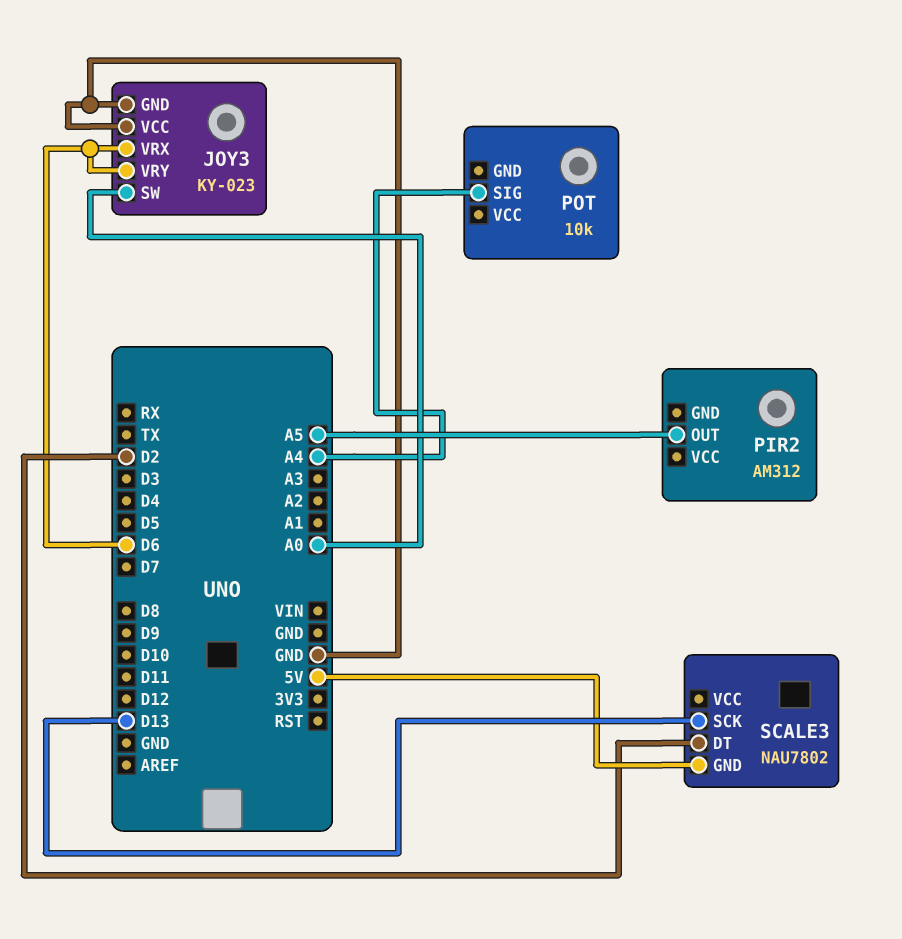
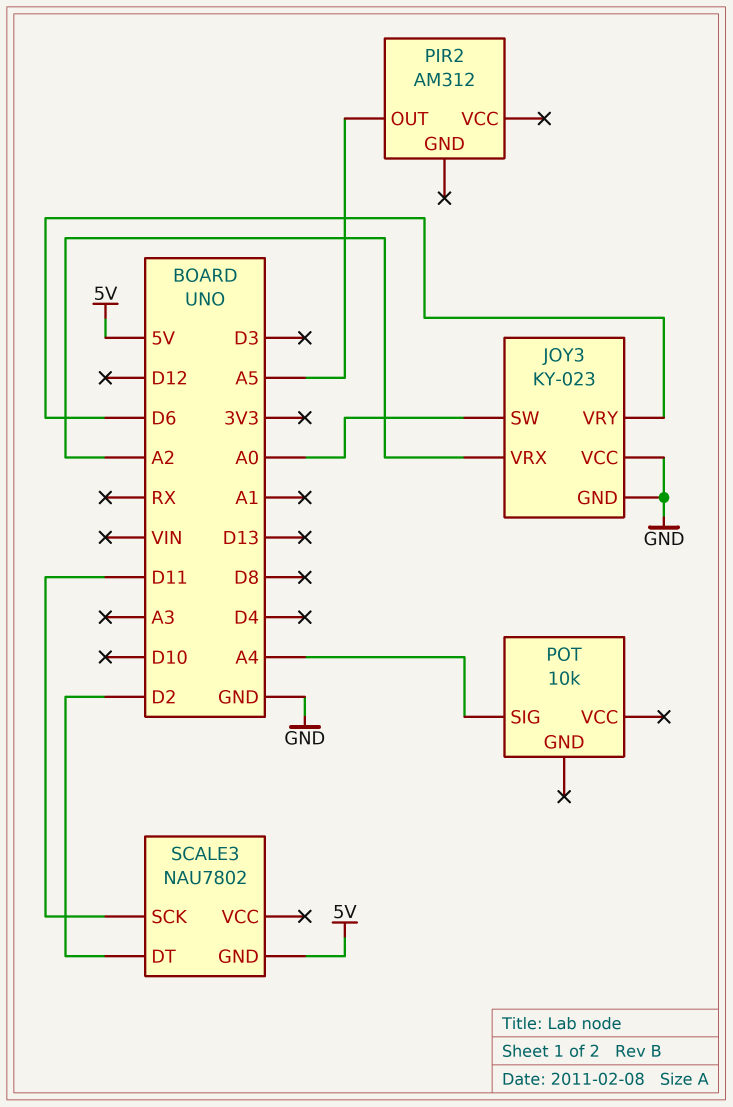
JOY3 pin VRX: D6 -> A2
SCALE3 pin SCK: D13 -> D11

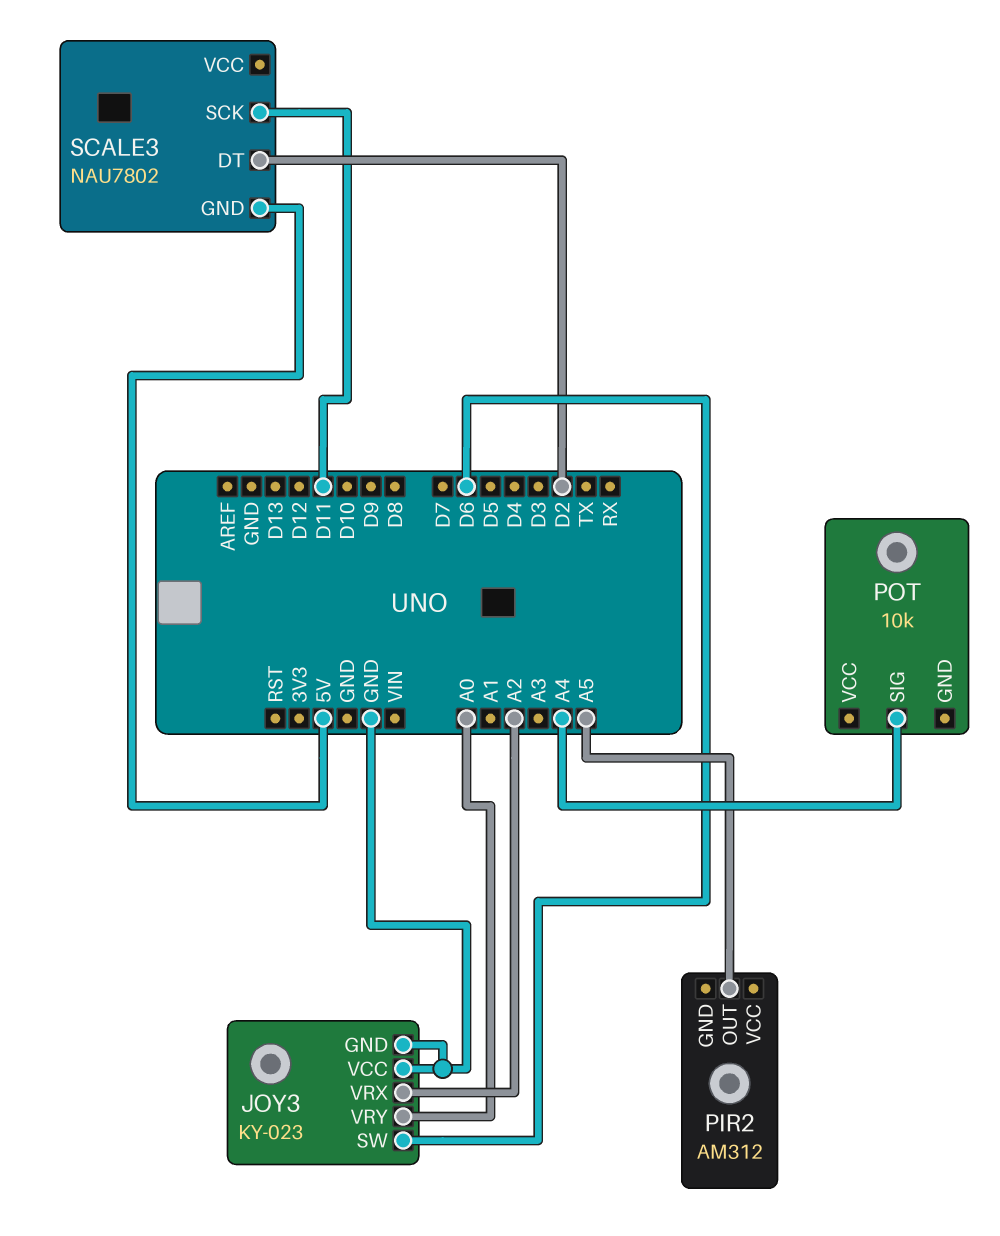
JOY3 pin SW: A0 -> D6
JOY3 pin VRY: D6 -> A0

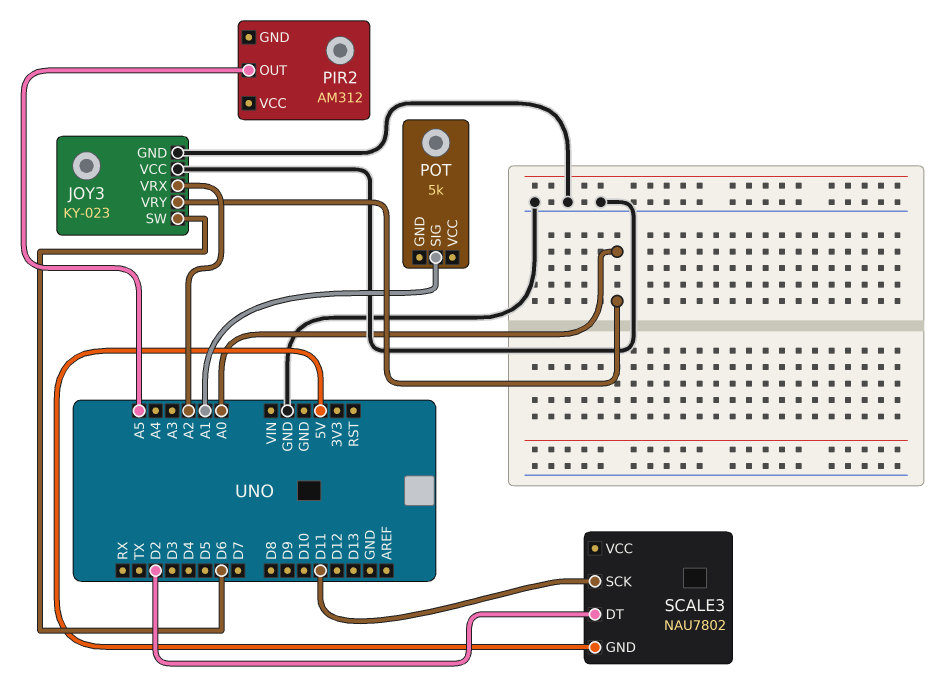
POT: 10k -> 5k
POT pin SIG: A4 -> A1

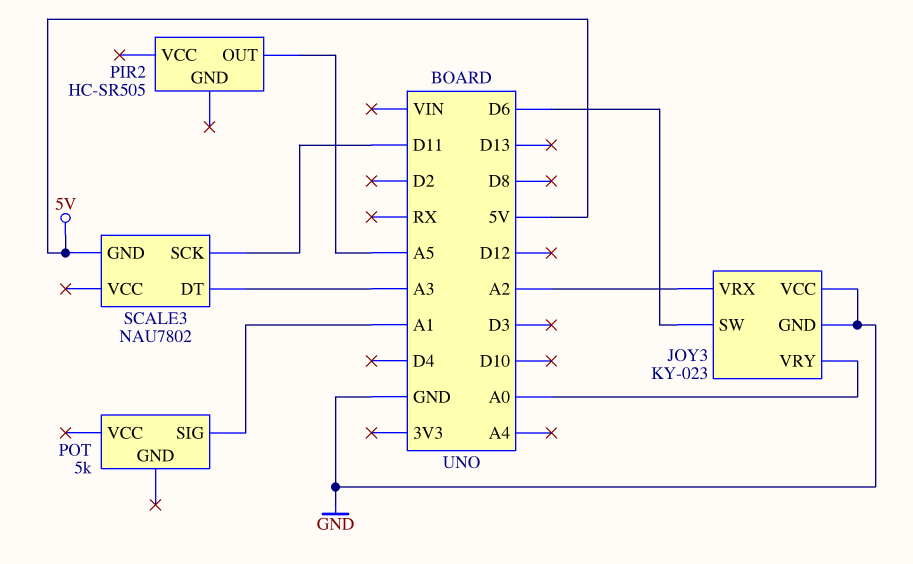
PIR2: AM312 -> HC-SR505
SCALE3 pin DT: D2 -> A3

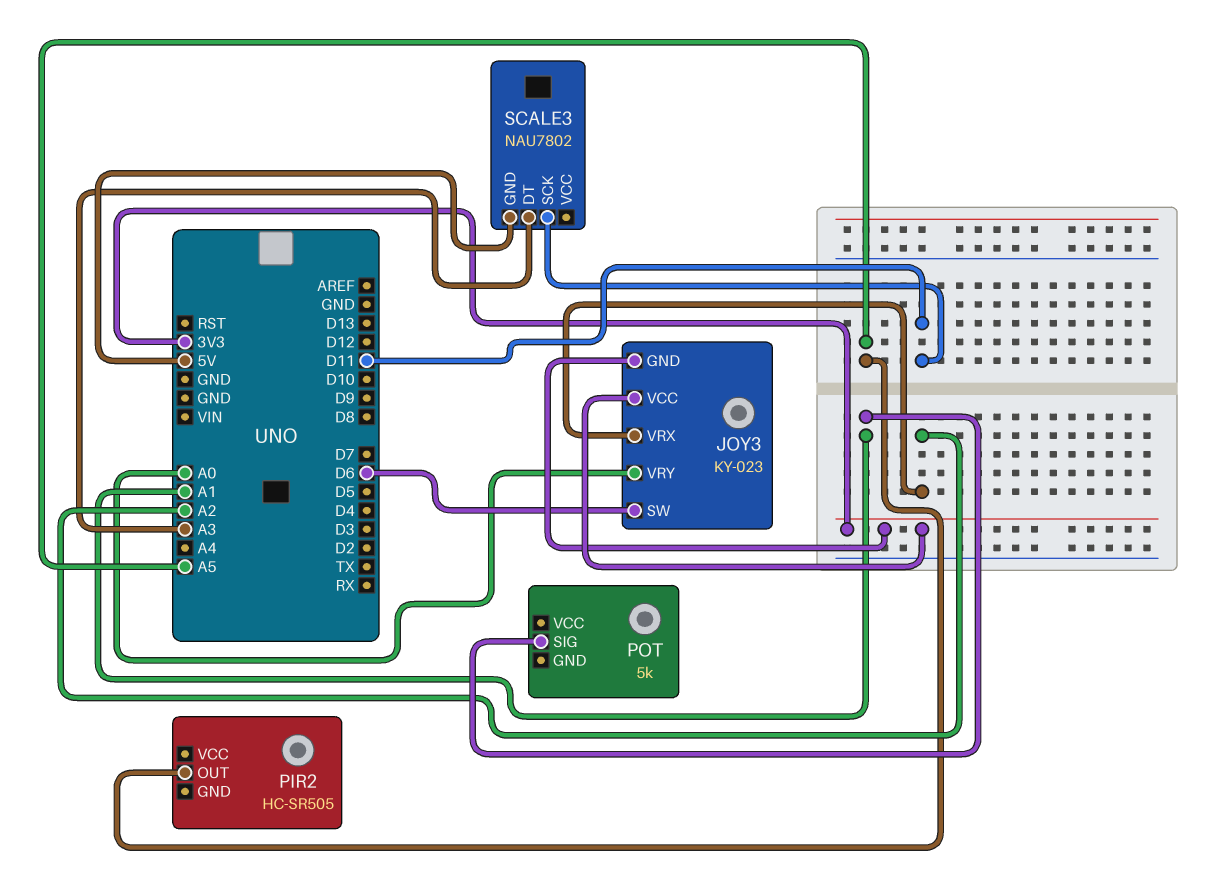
JOY3 pin GND: GND -> 3V3
JOY3 pin VCC: GND -> 3V3

